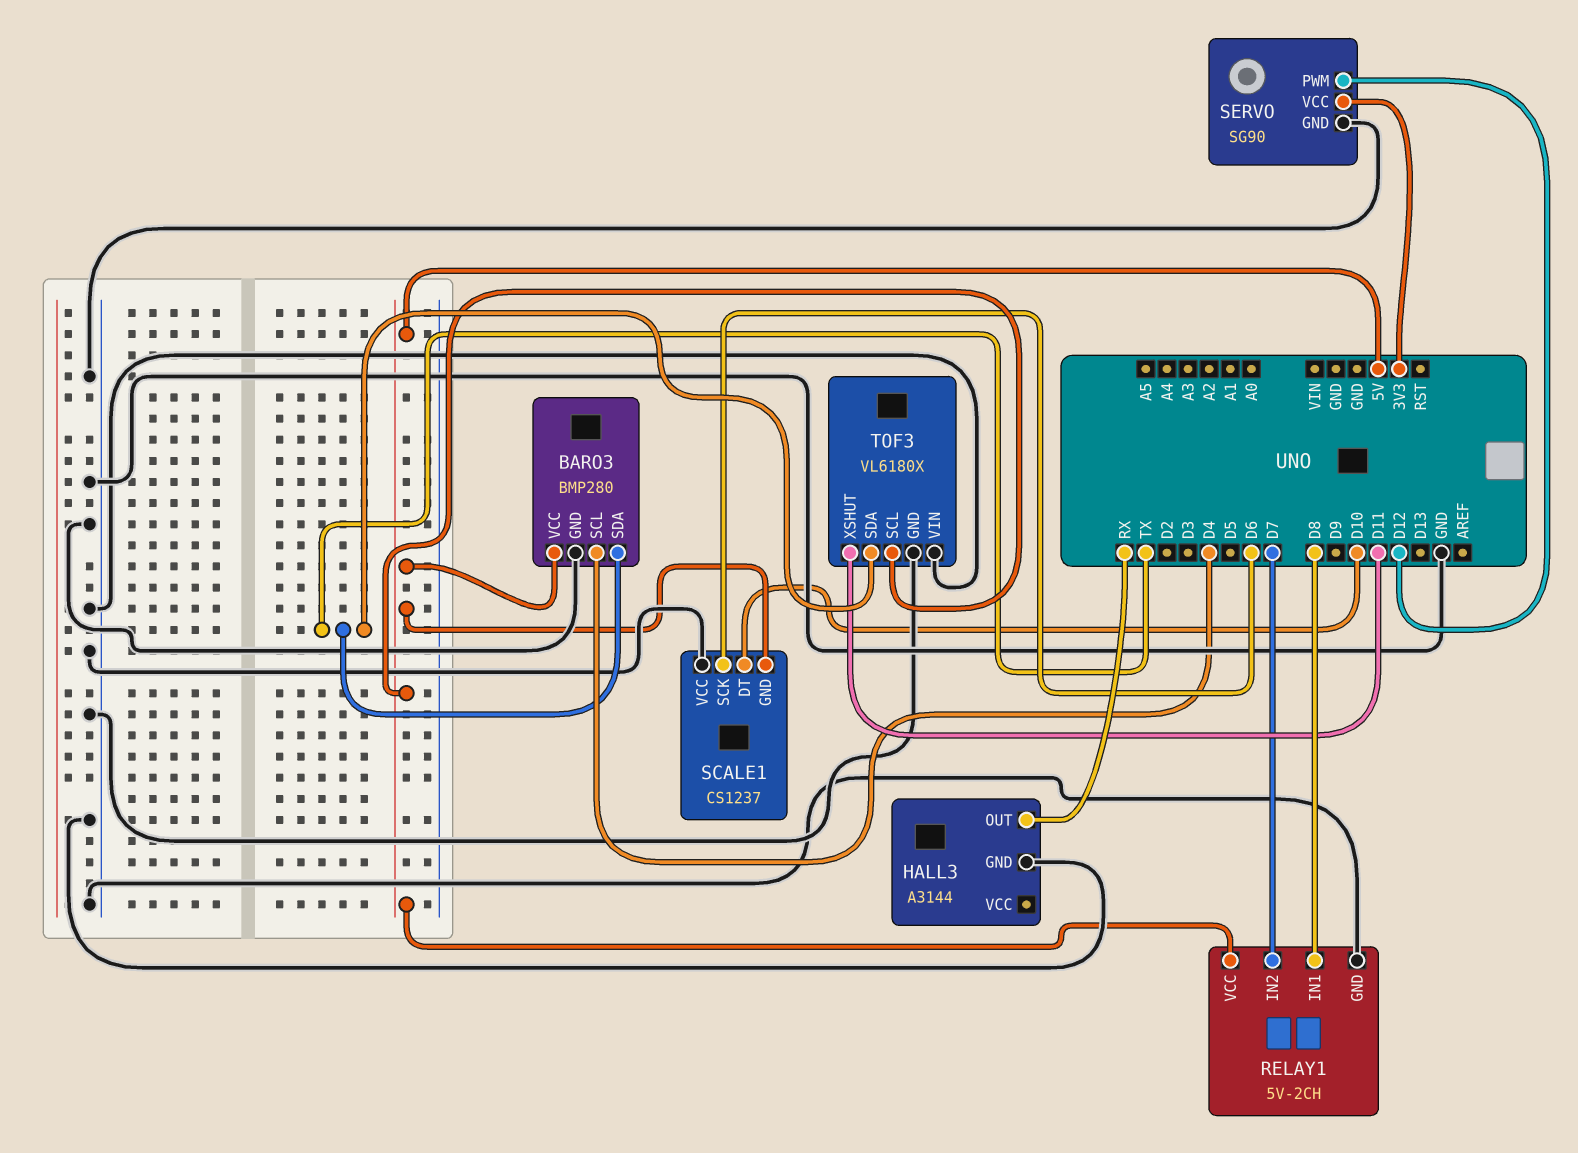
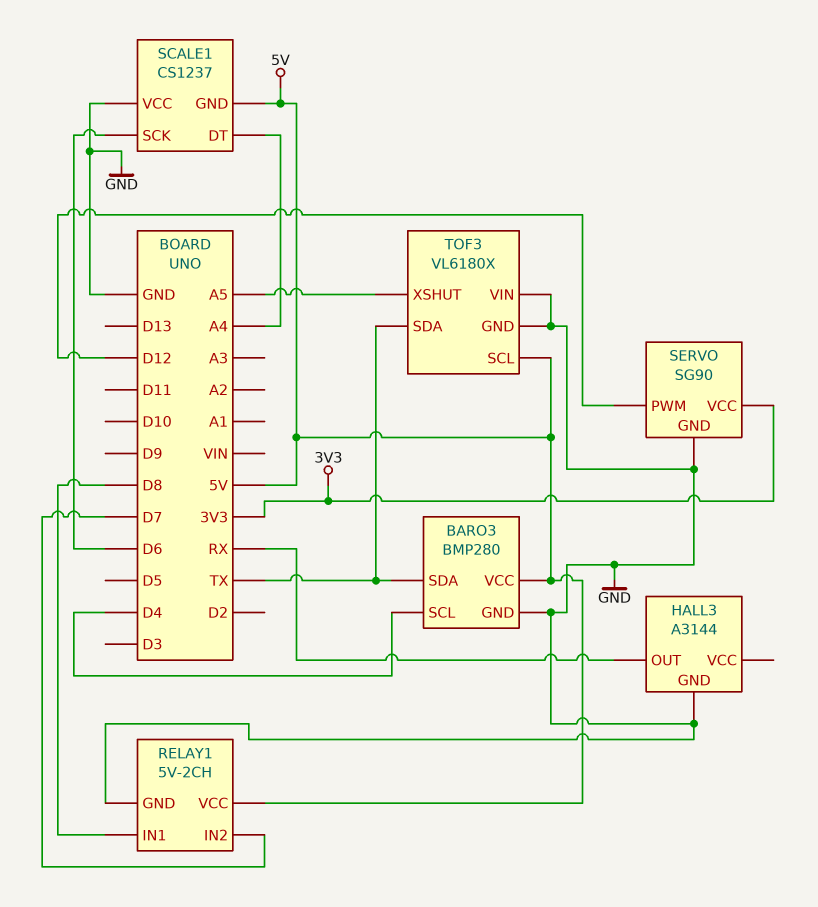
SCALE1 pin DT: D10 -> A4
TOF3 pin XSHUT: D11 -> A5

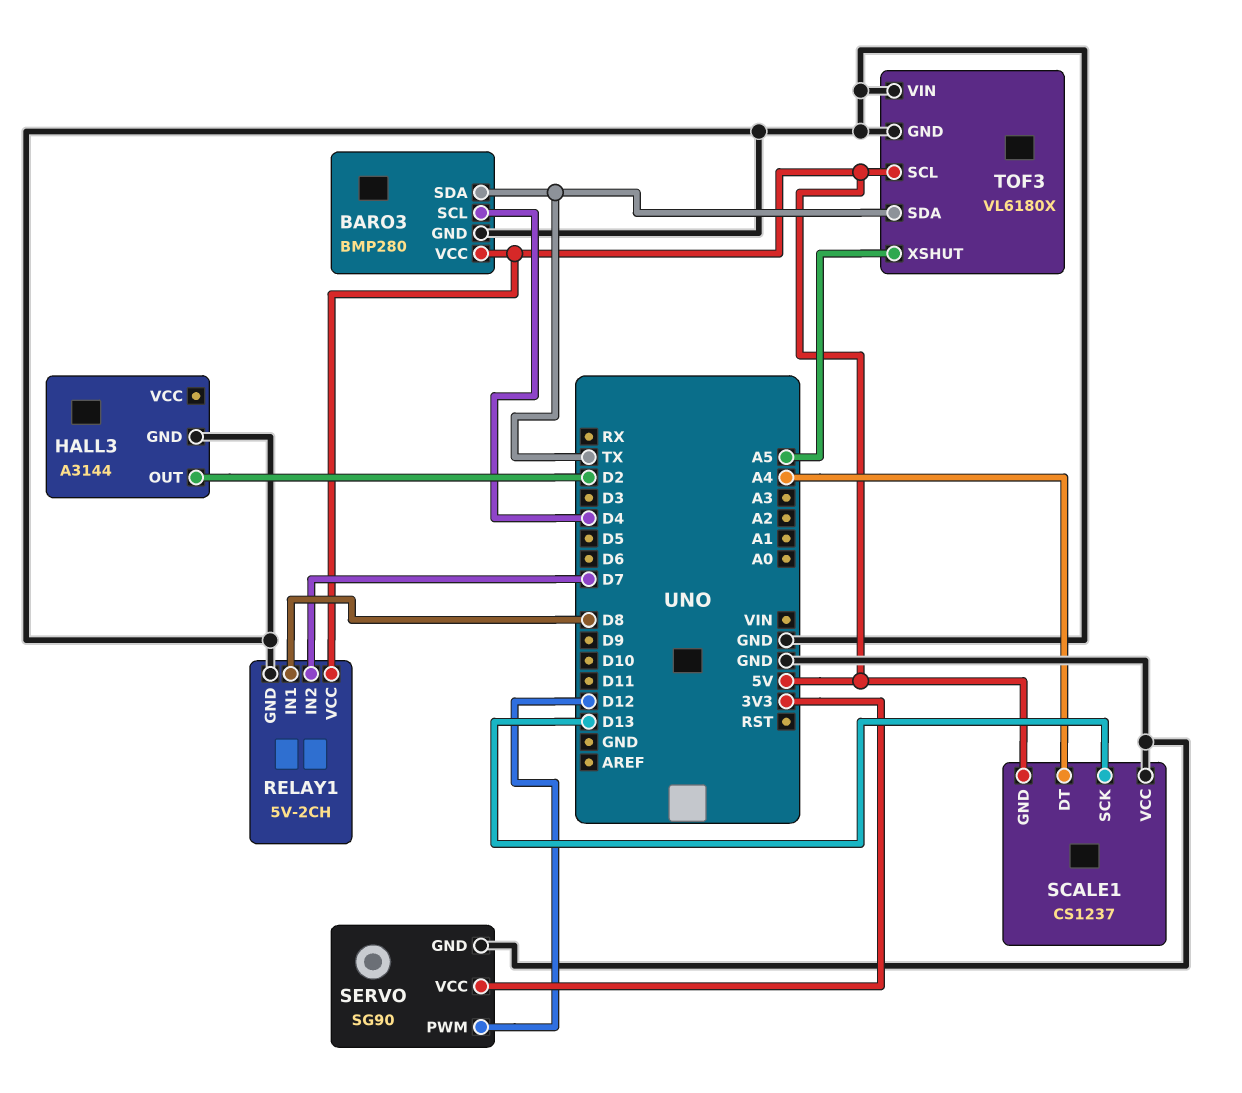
HALL3 pin OUT: RX -> D2
SCALE1 pin SCK: D6 -> D13

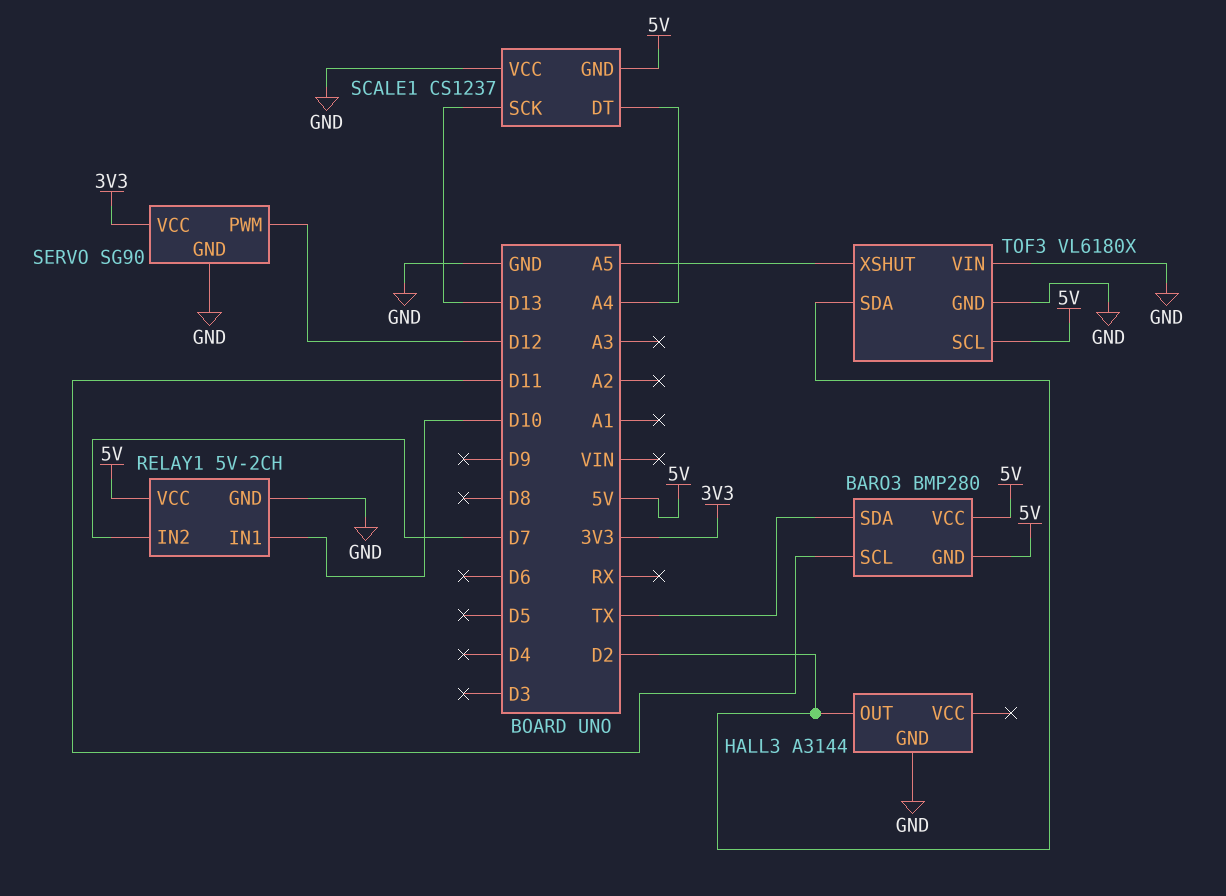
BARO3 pin GND: GND -> 5V
BARO3 pin SCL: D4 -> D11
RELAY1 pin IN1: D8 -> D10
TOF3 pin SDA: TX -> D2

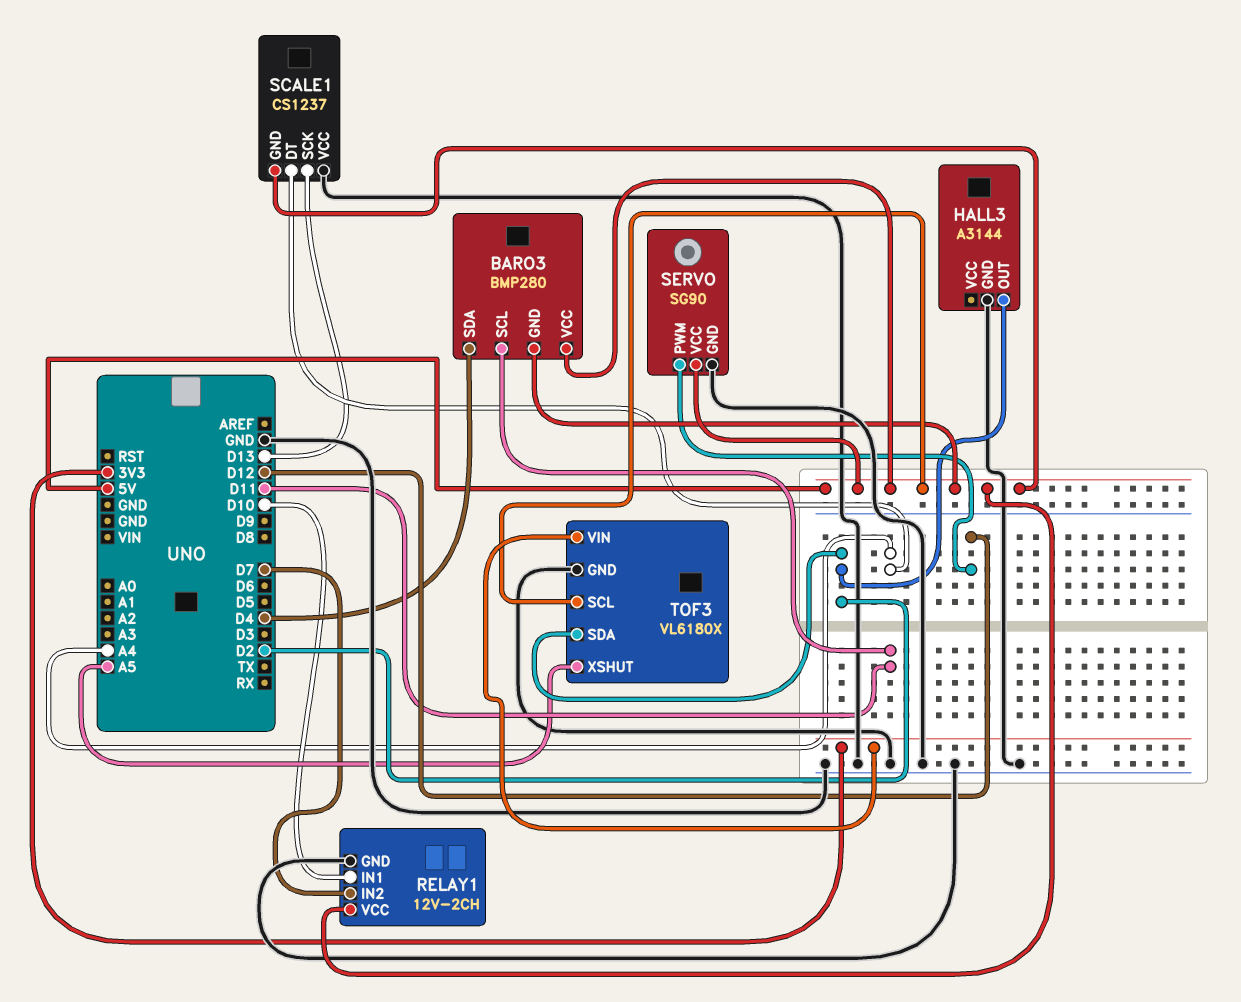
BARO3 pin SDA: TX -> D4
RELAY1: 5V-2CH -> 12V-2CH
SERVO pin VCC: 3V3 -> 5V
TOF3 pin VIN: GND -> 3V3

